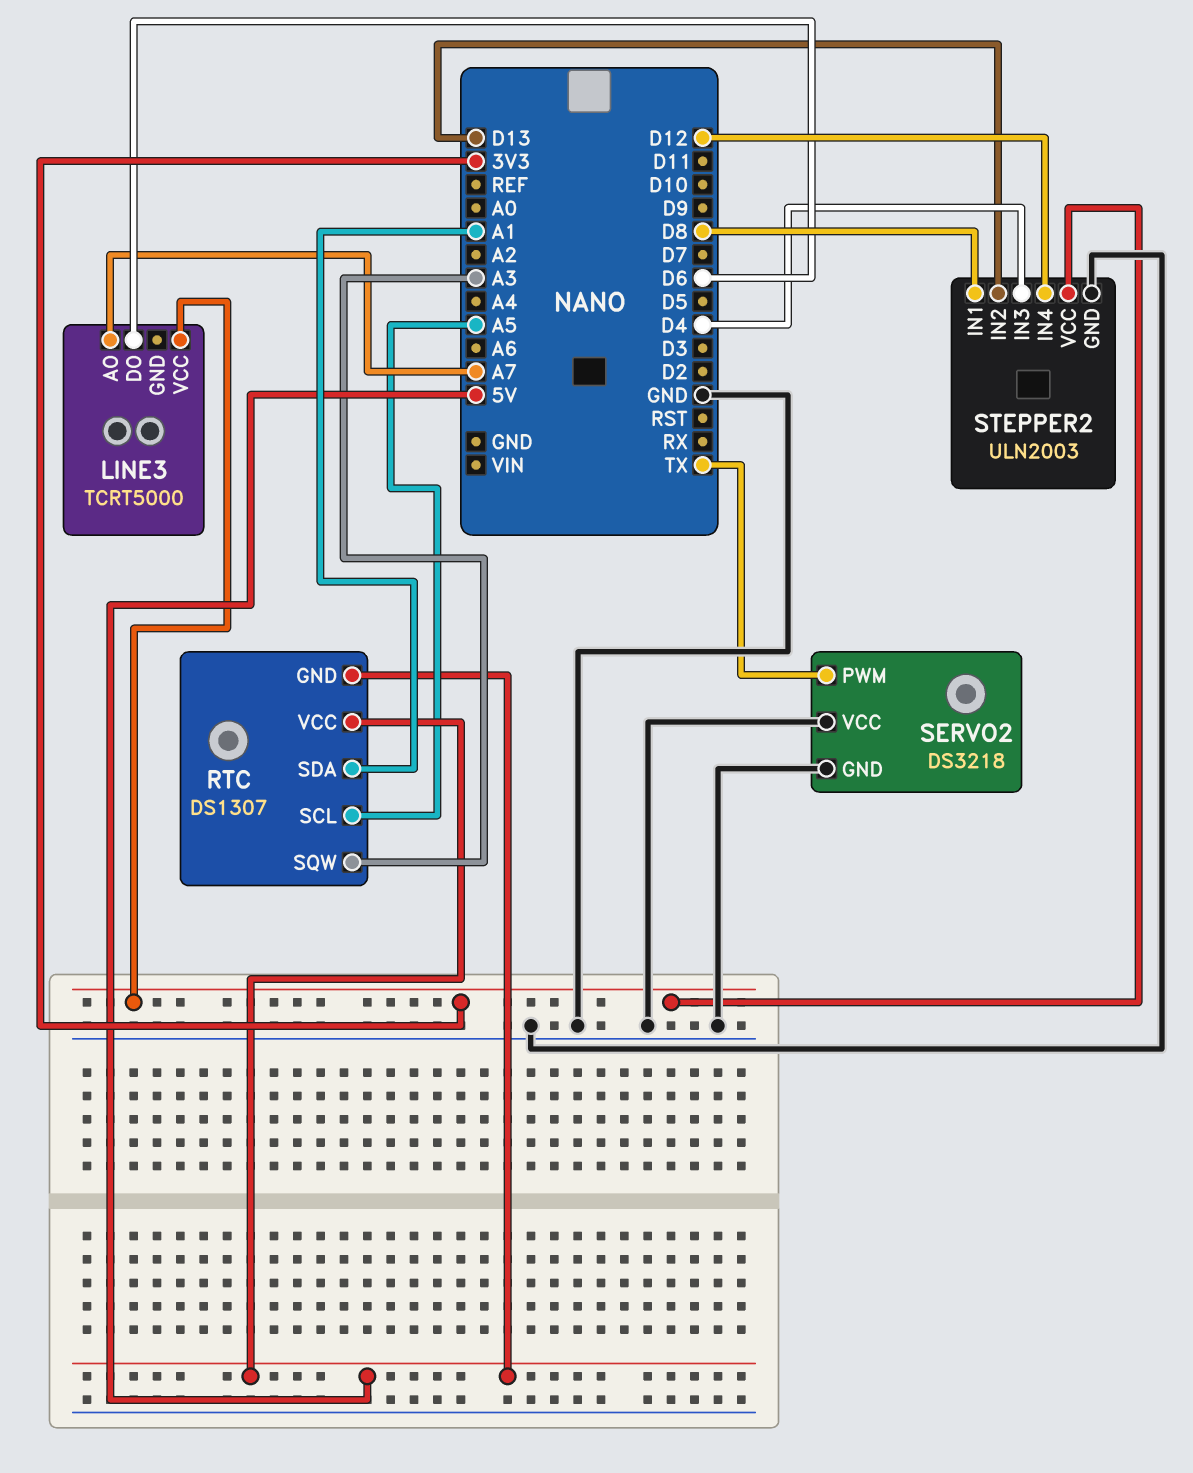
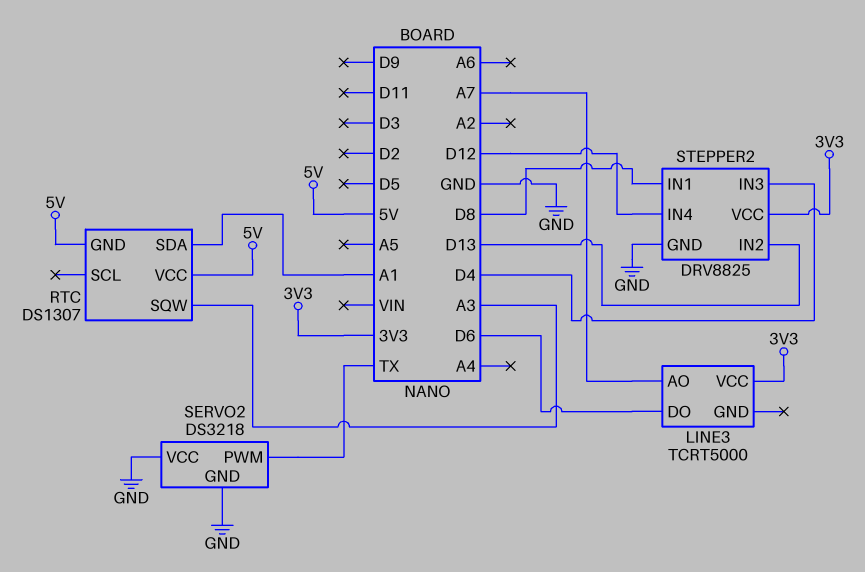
RTC pin SCL: A5 -> none
STEPPER2: ULN2003 -> DRV8825

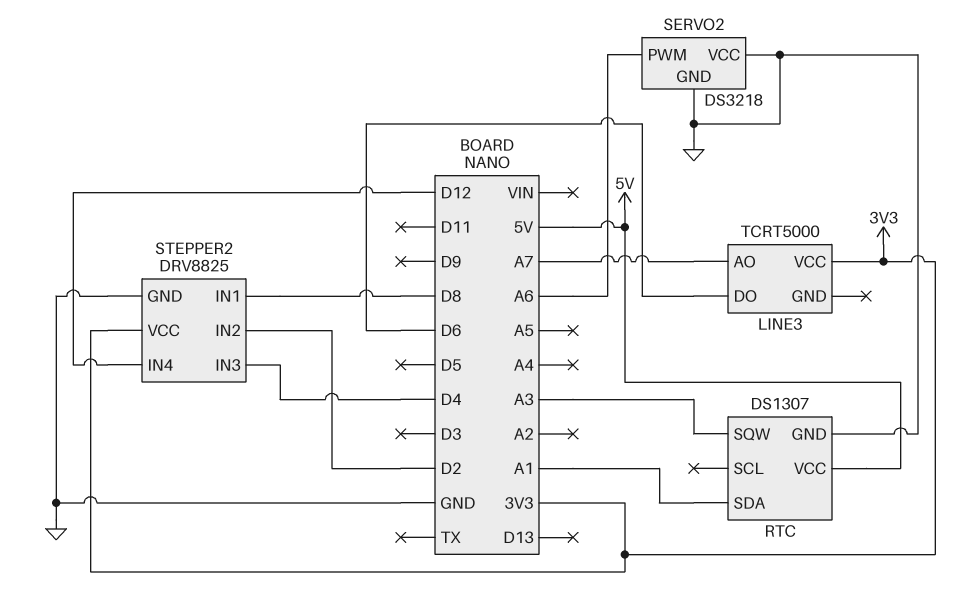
RTC pin GND: 5V -> GND
SERVO2 pin PWM: TX -> A6
STEPPER2 pin IN2: D13 -> D2

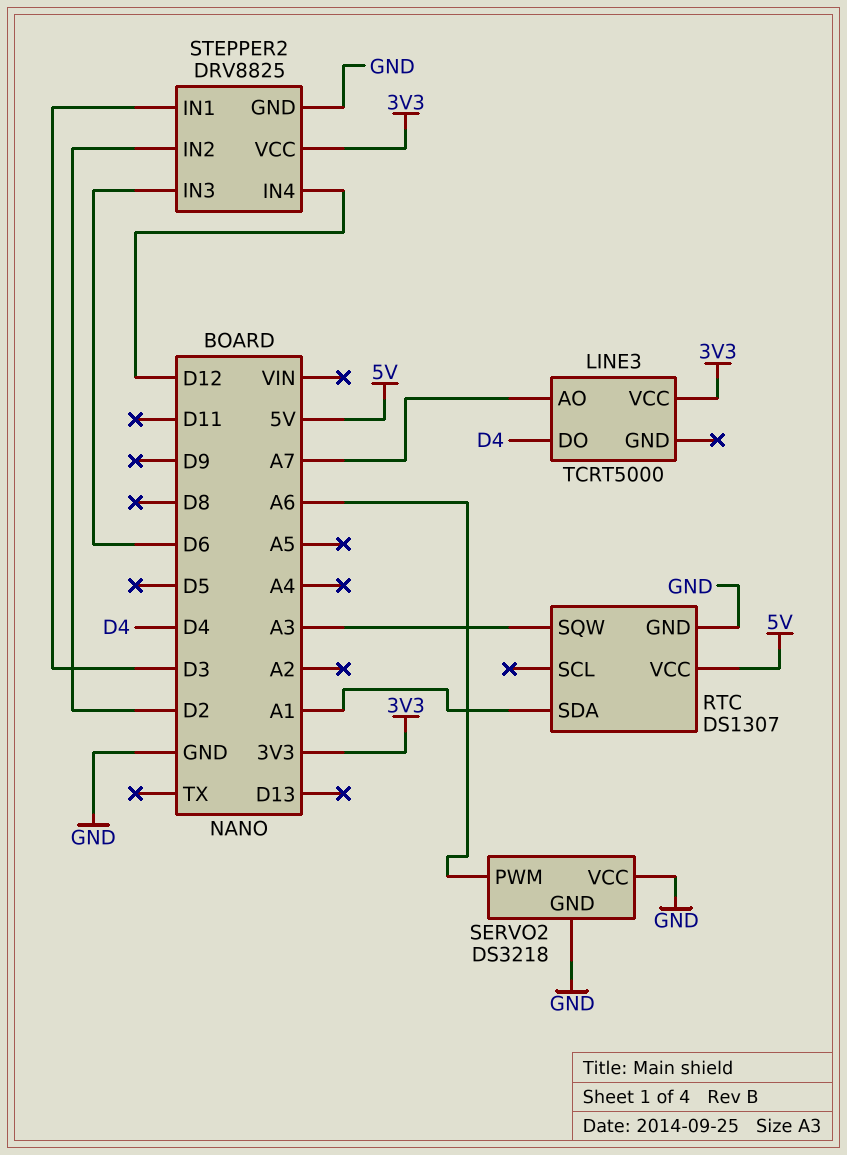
LINE3 pin DO: D6 -> D4
STEPPER2 pin IN1: D8 -> D3
STEPPER2 pin IN3: D4 -> D6

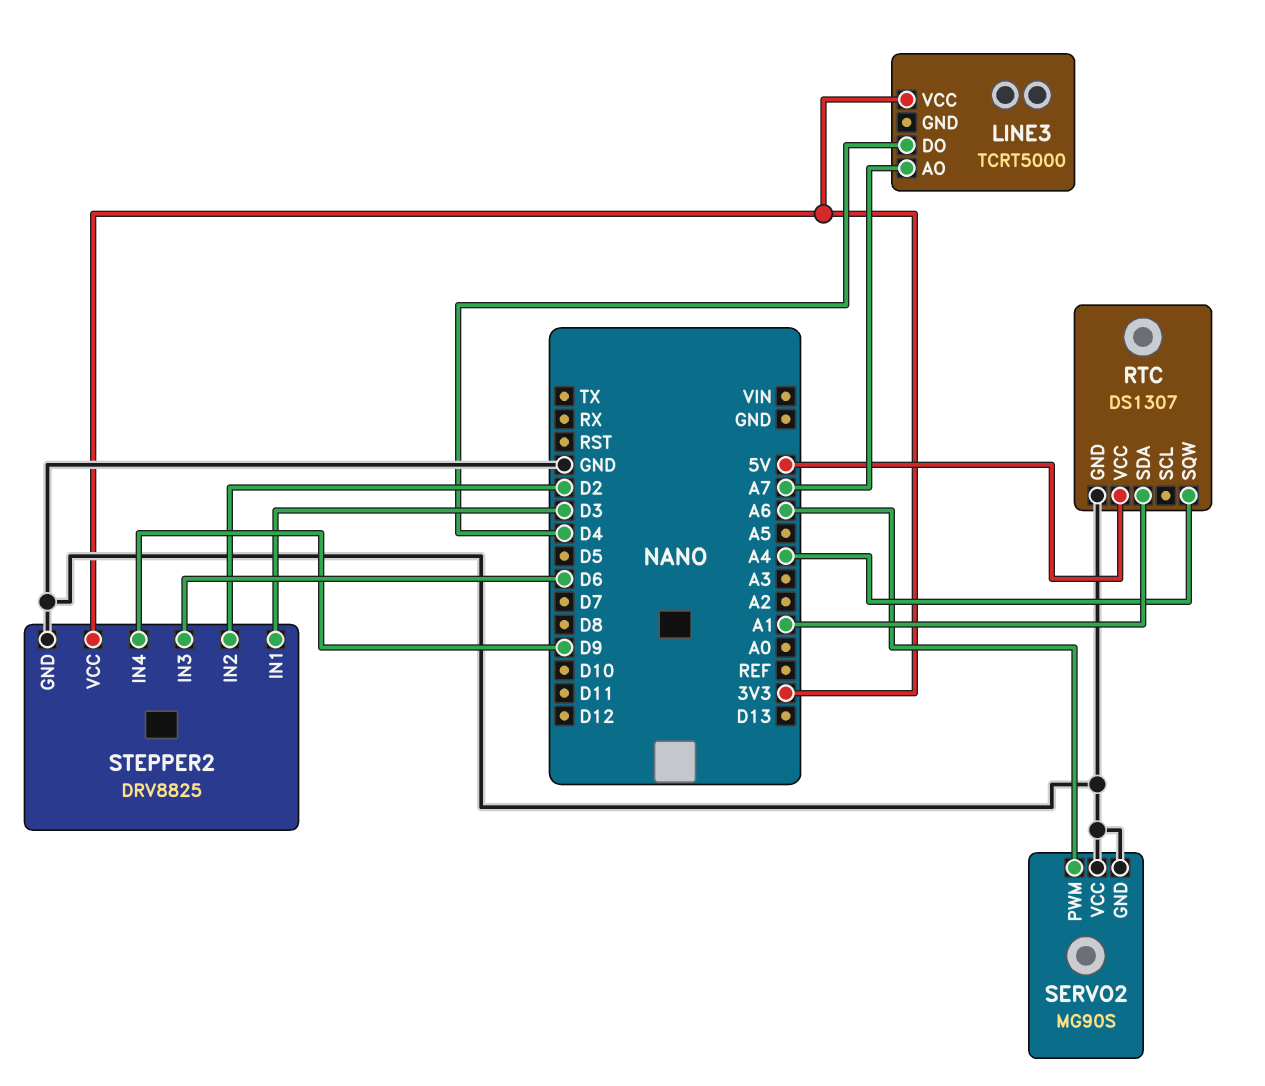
RTC pin SQW: A3 -> A4
SERVO2: DS3218 -> MG90S
STEPPER2 pin IN4: D12 -> D9

